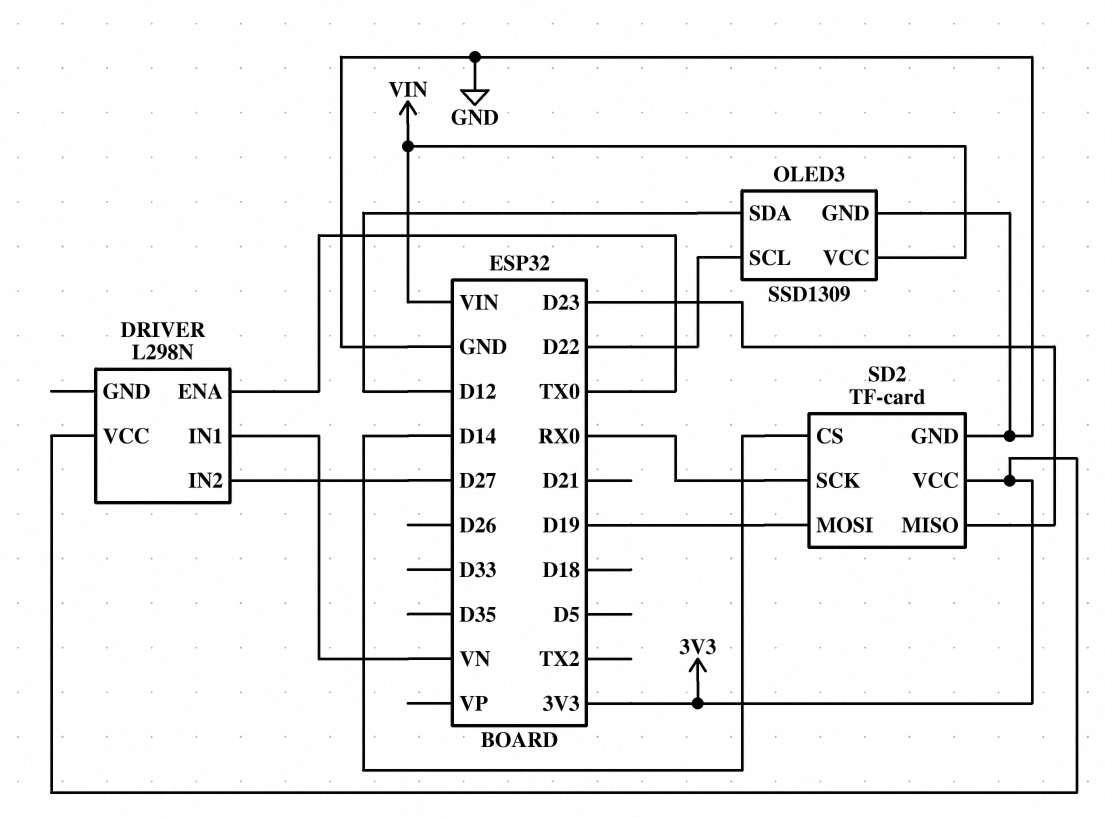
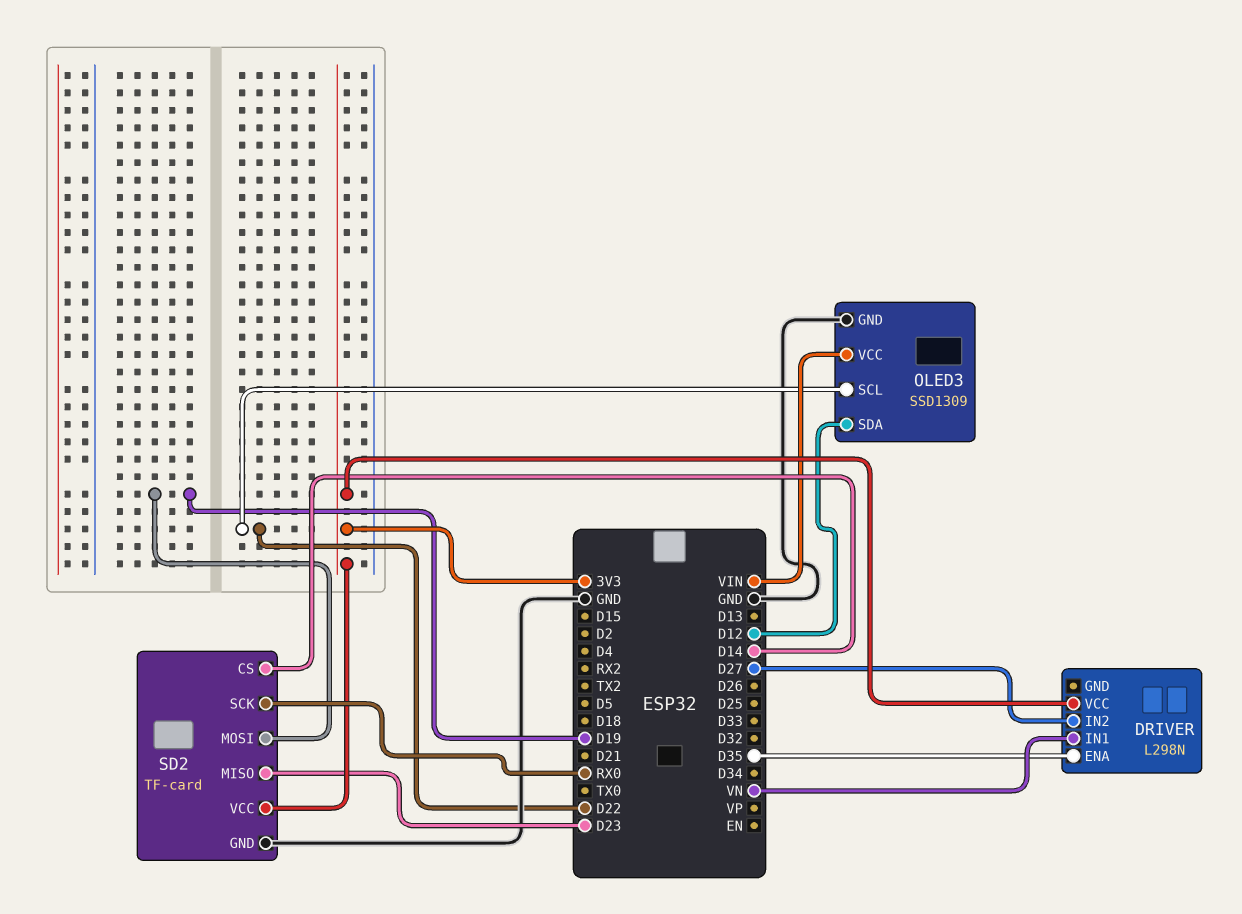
DRIVER pin ENA: TX0 -> D35

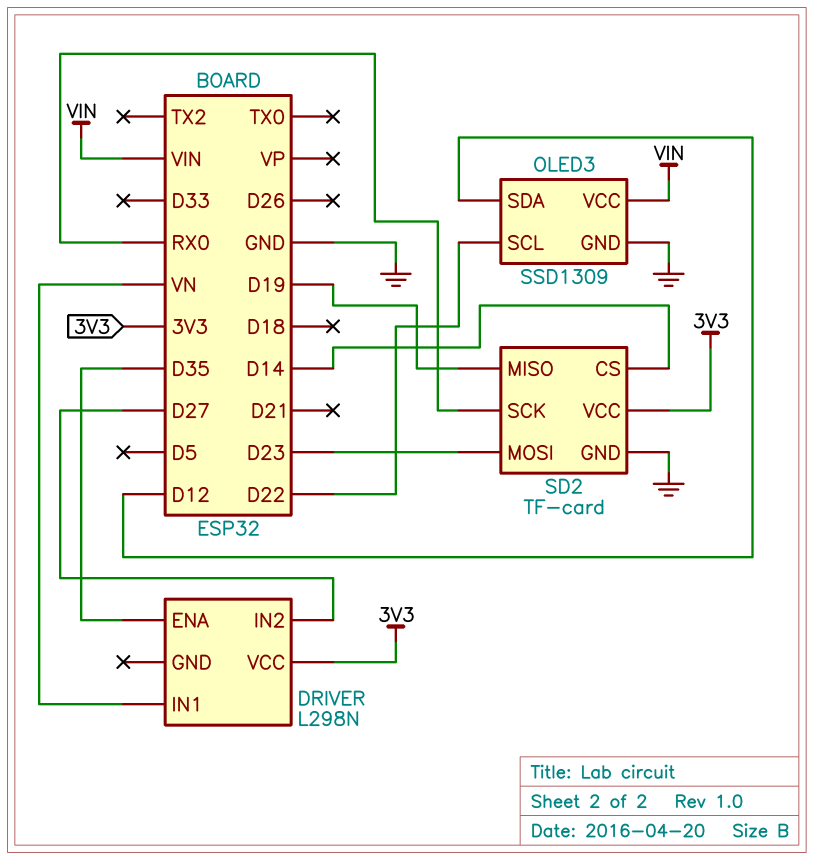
SD2 pin MISO: D23 -> D19
SD2 pin MOSI: D19 -> D23

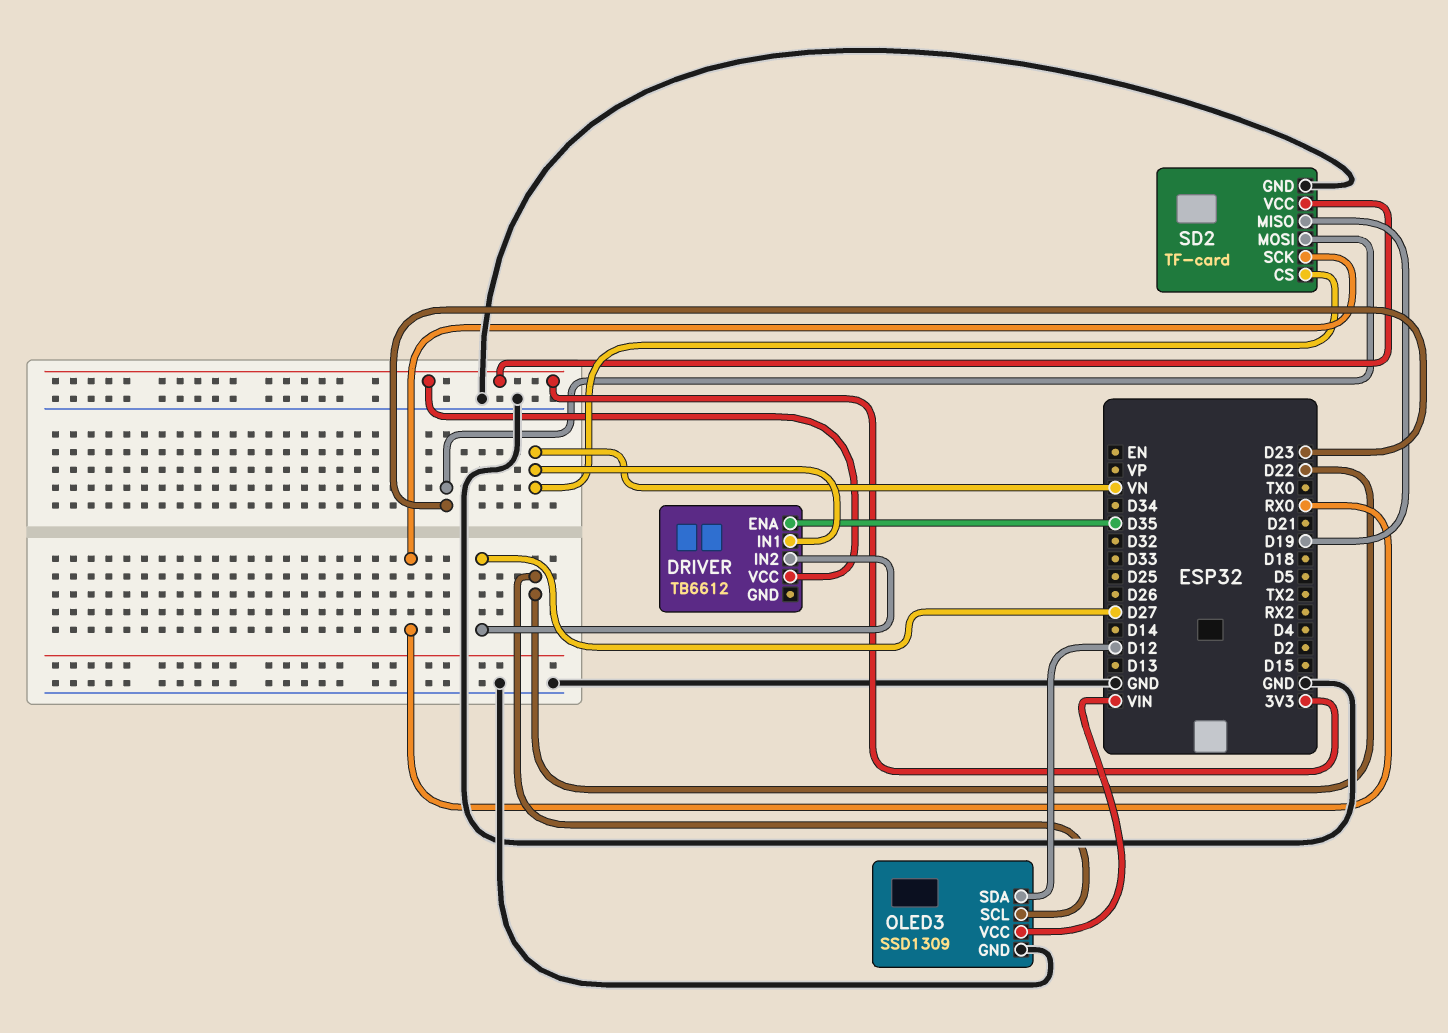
DRIVER: L298N -> TB6612
SD2 pin CS: D14 -> VN

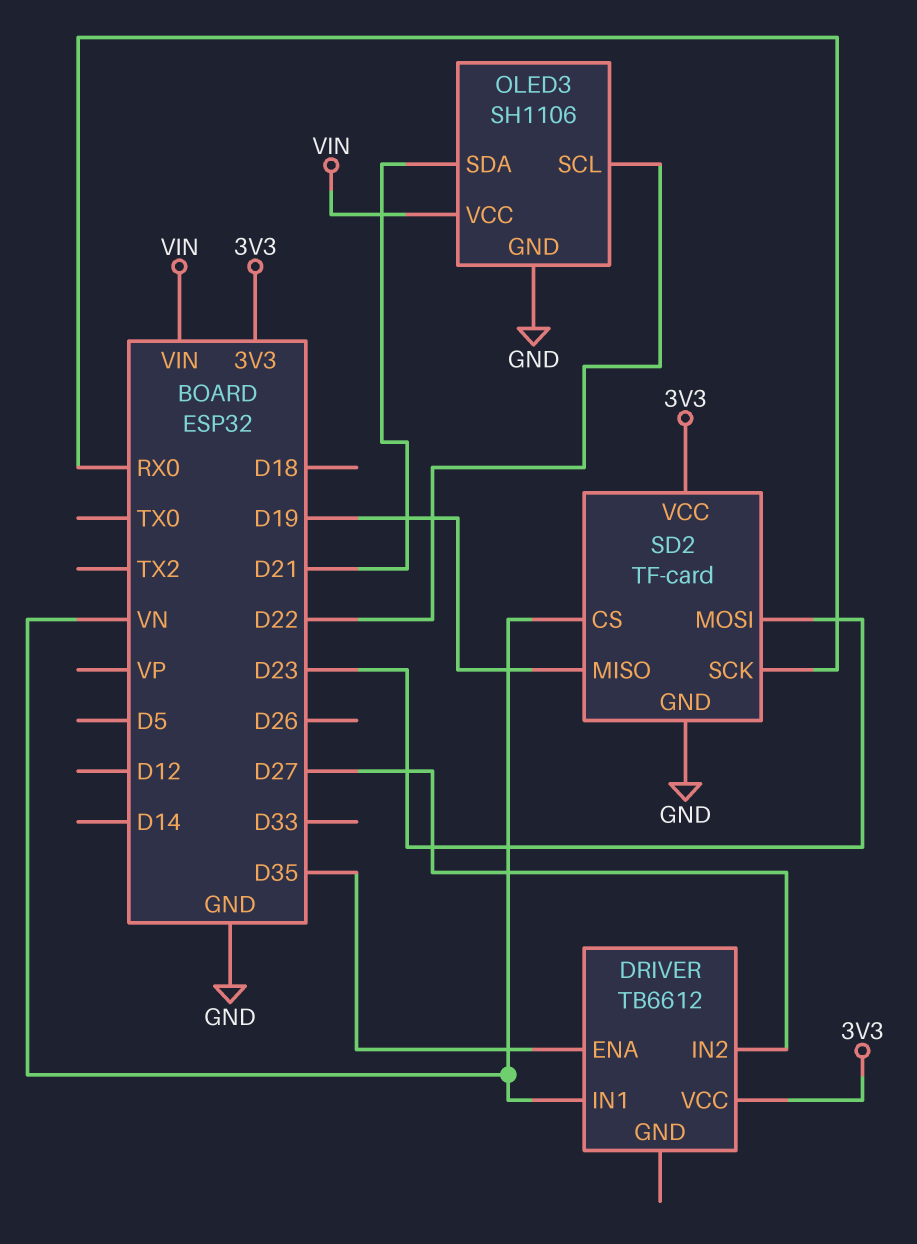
OLED3: SSD1309 -> SH1106
OLED3 pin SDA: D12 -> D21

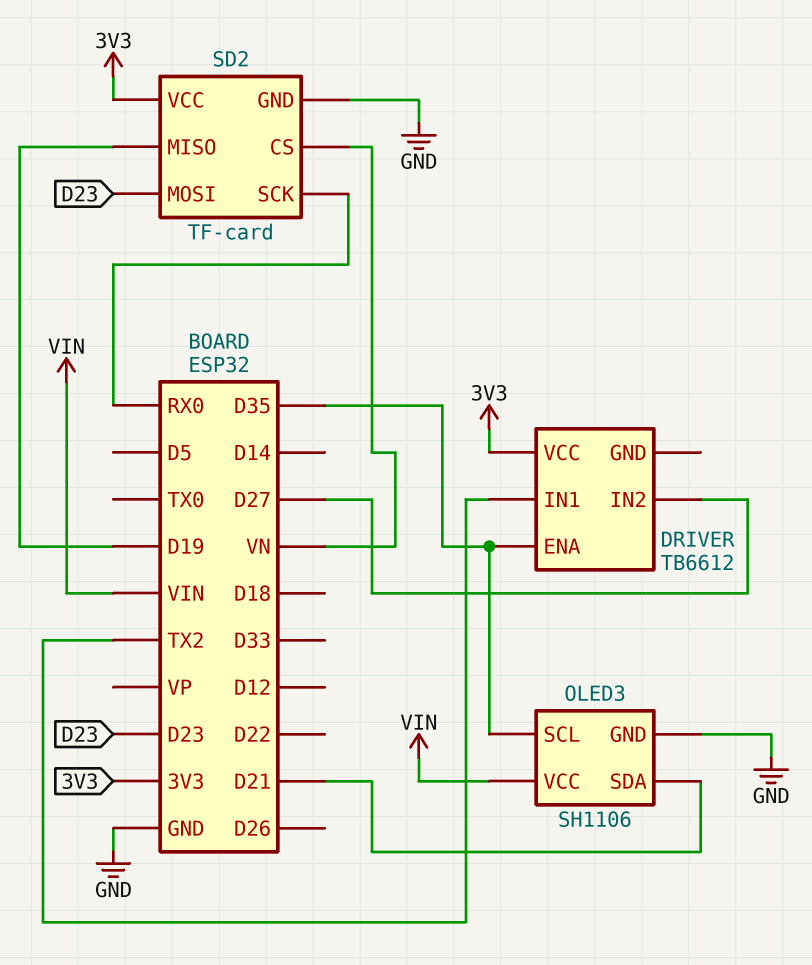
DRIVER pin IN1: VN -> TX2
OLED3 pin SCL: D22 -> D35

